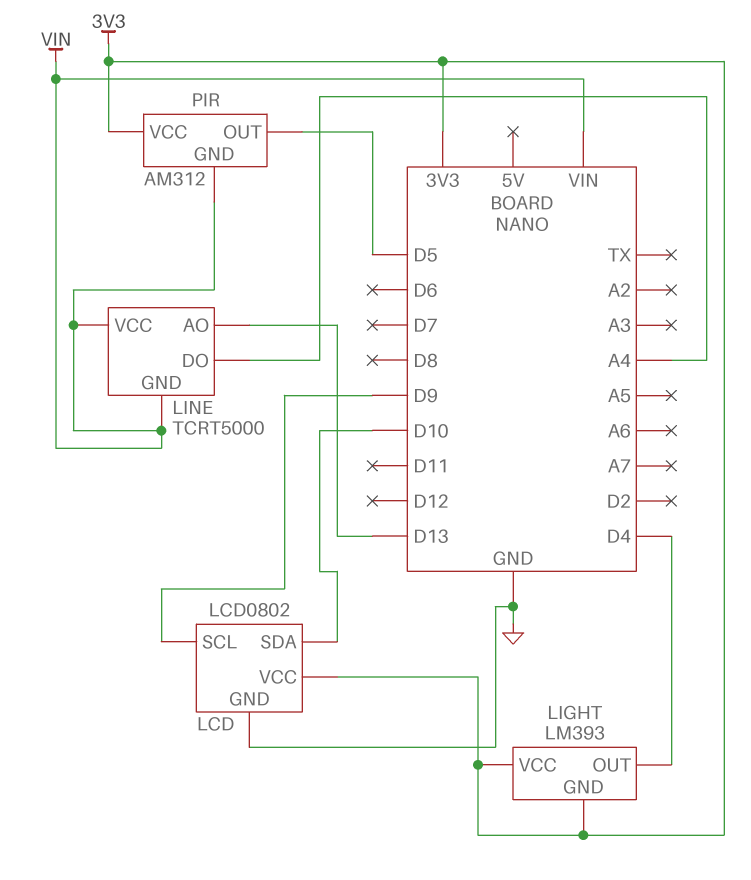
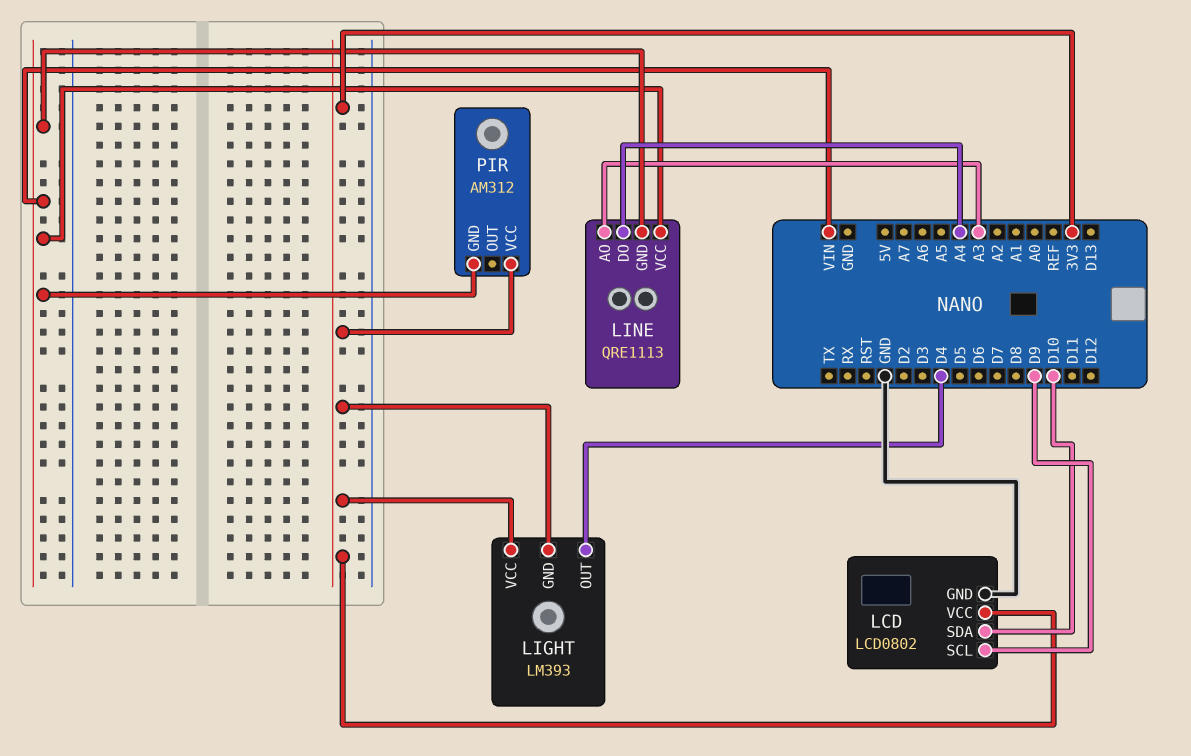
LINE: TCRT5000 -> QRE1113
LINE pin AO: D13 -> A3
PIR pin OUT: D5 -> none

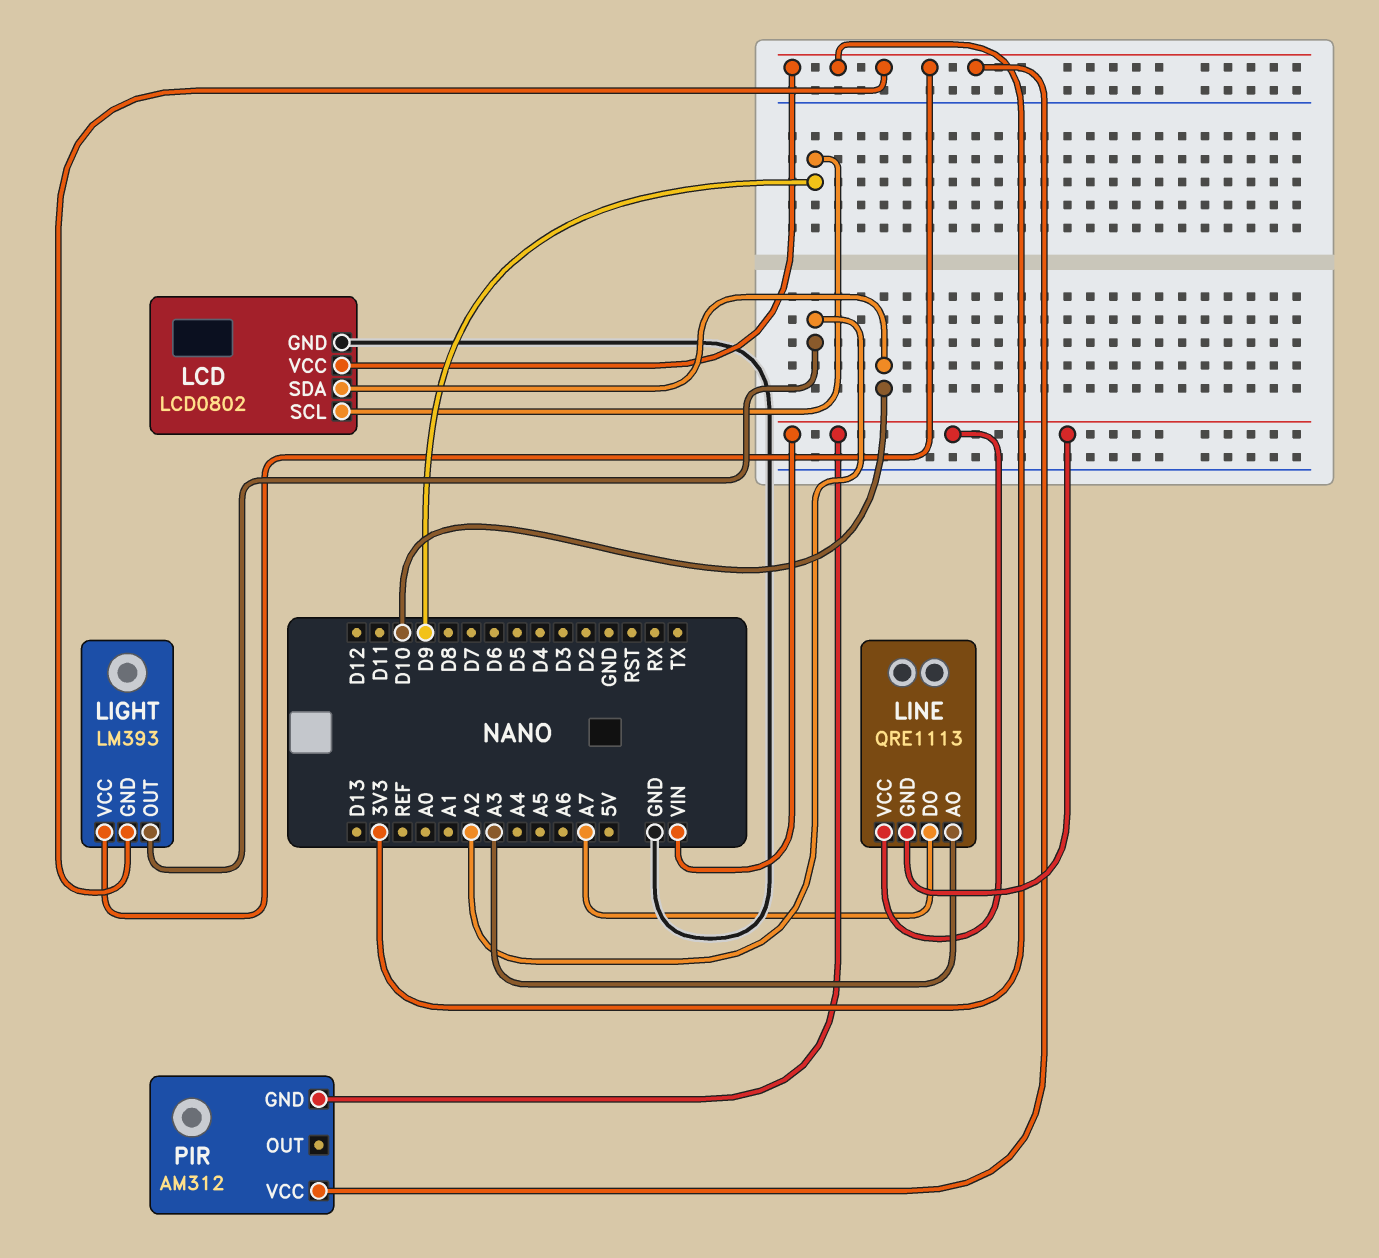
LIGHT pin OUT: D4 -> A2
LINE pin DO: A4 -> A7

